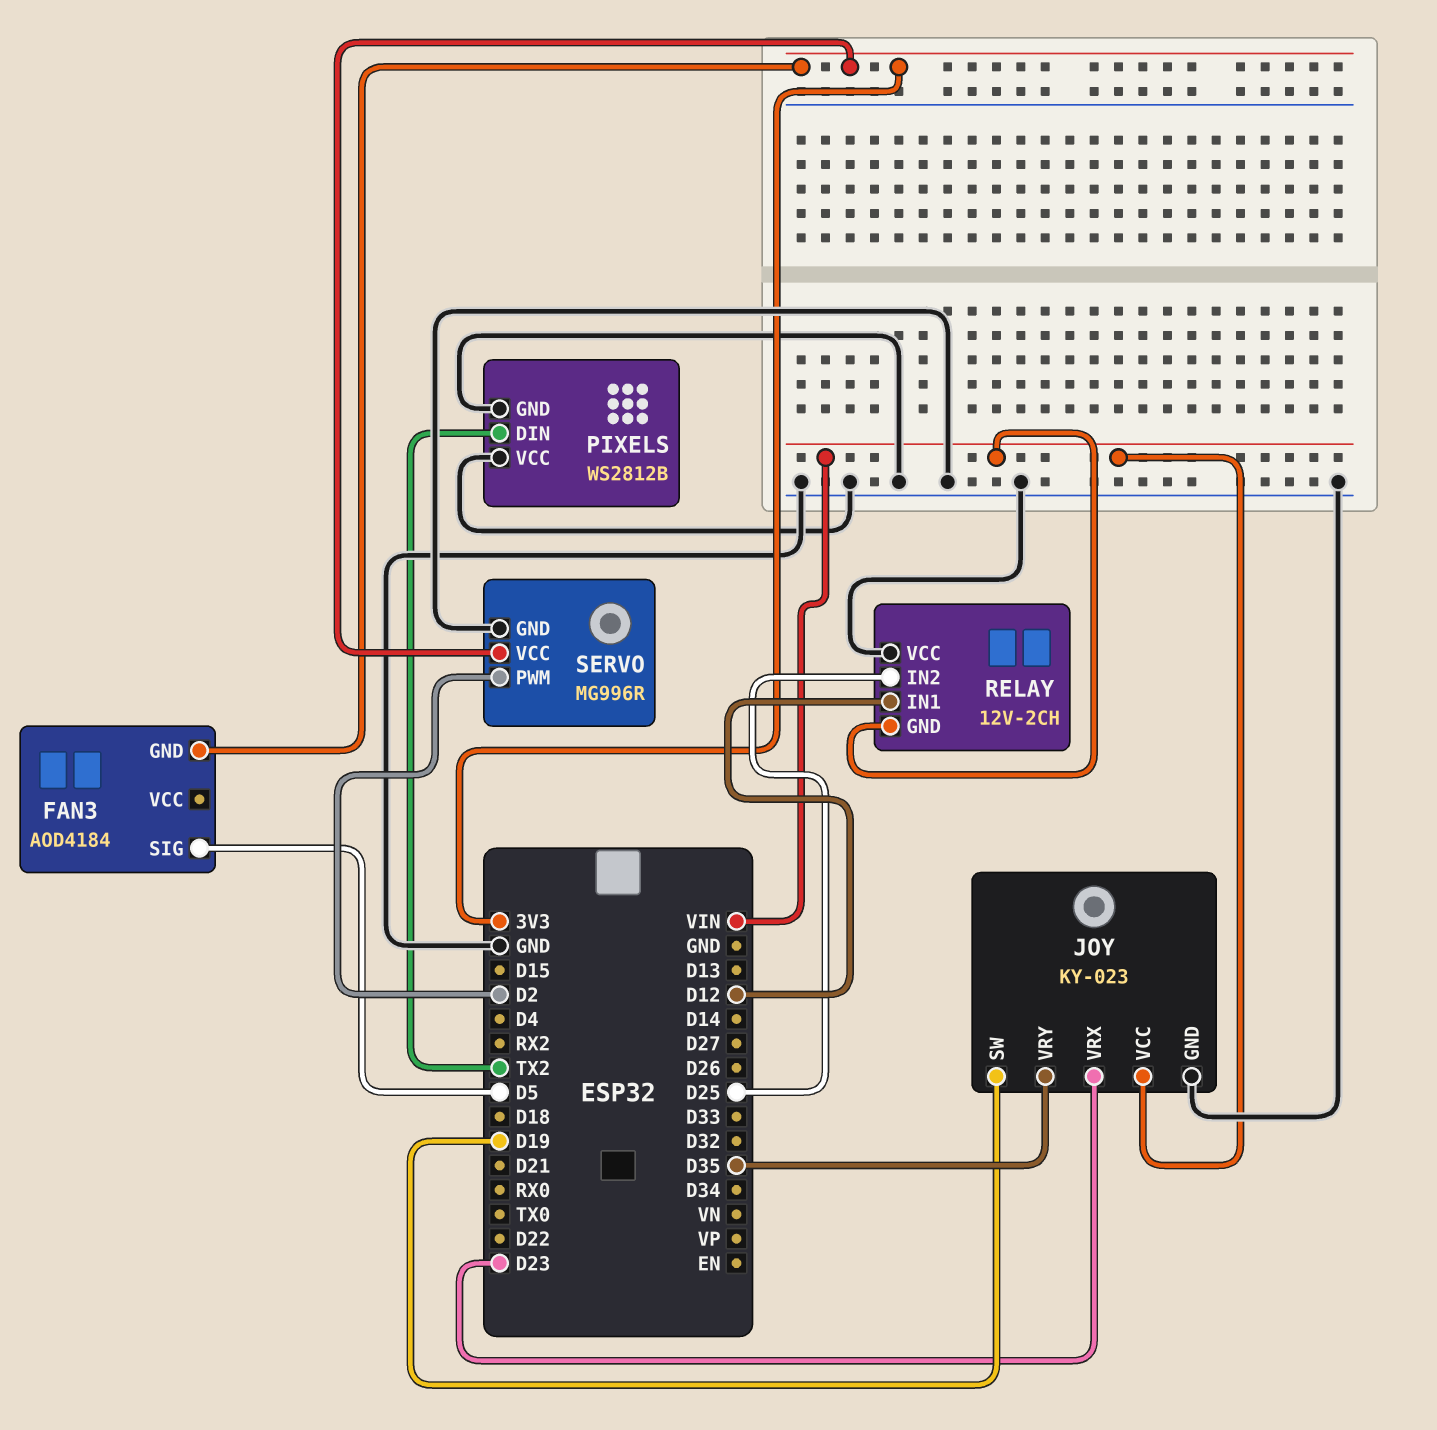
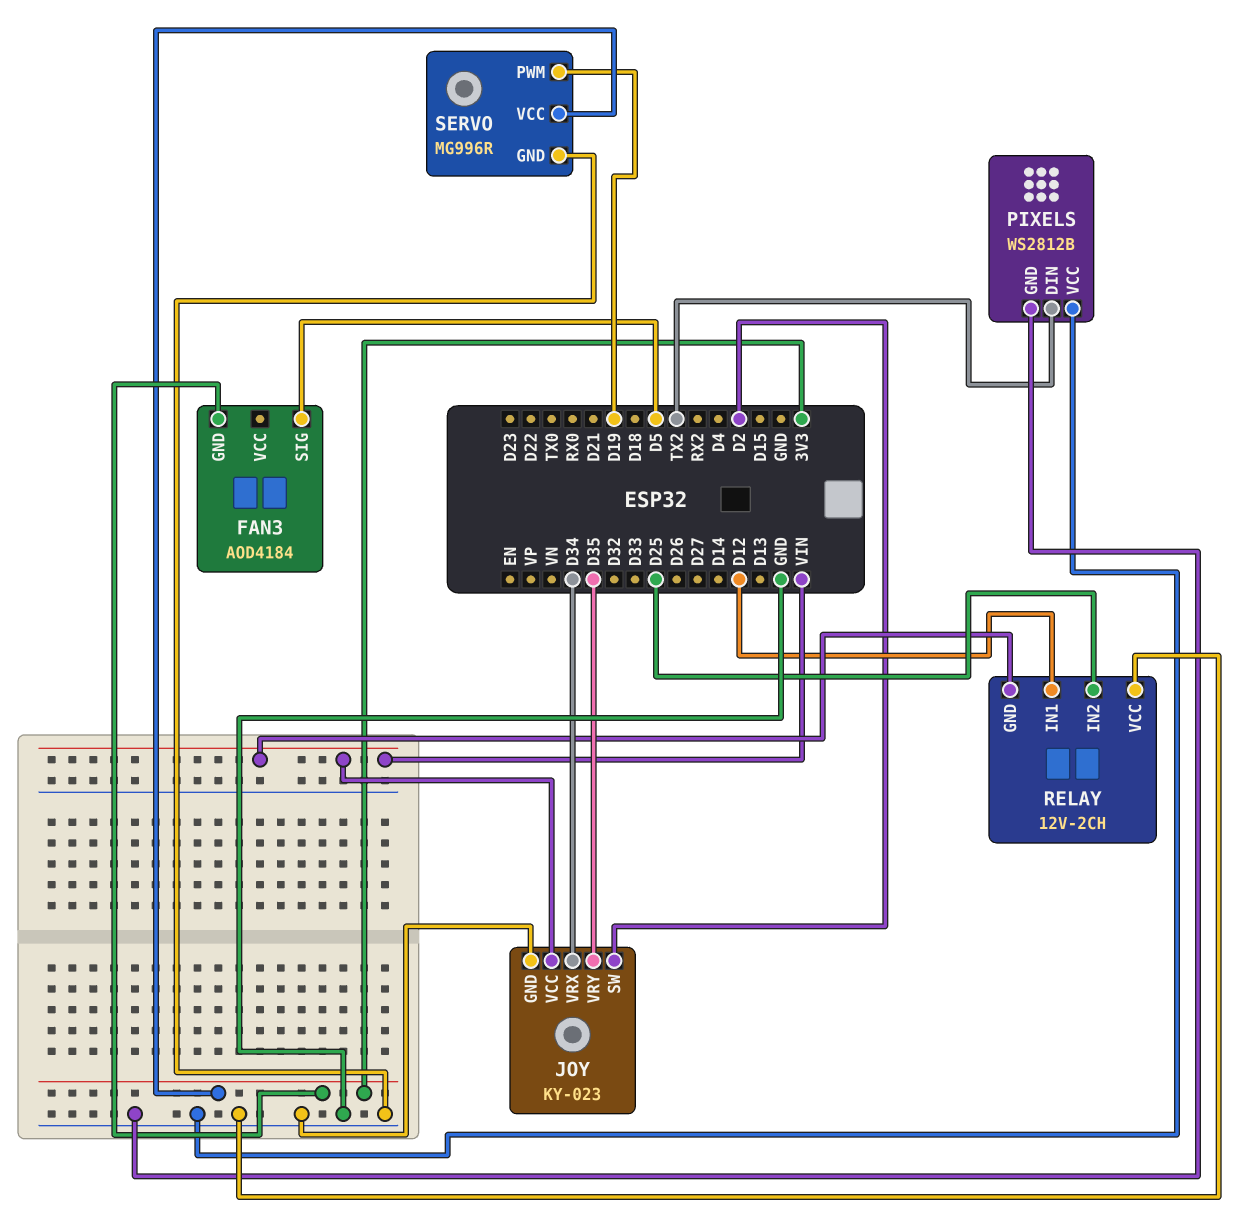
JOY pin SW: D19 -> D2
JOY pin VRX: D23 -> D34
SERVO pin PWM: D2 -> D19

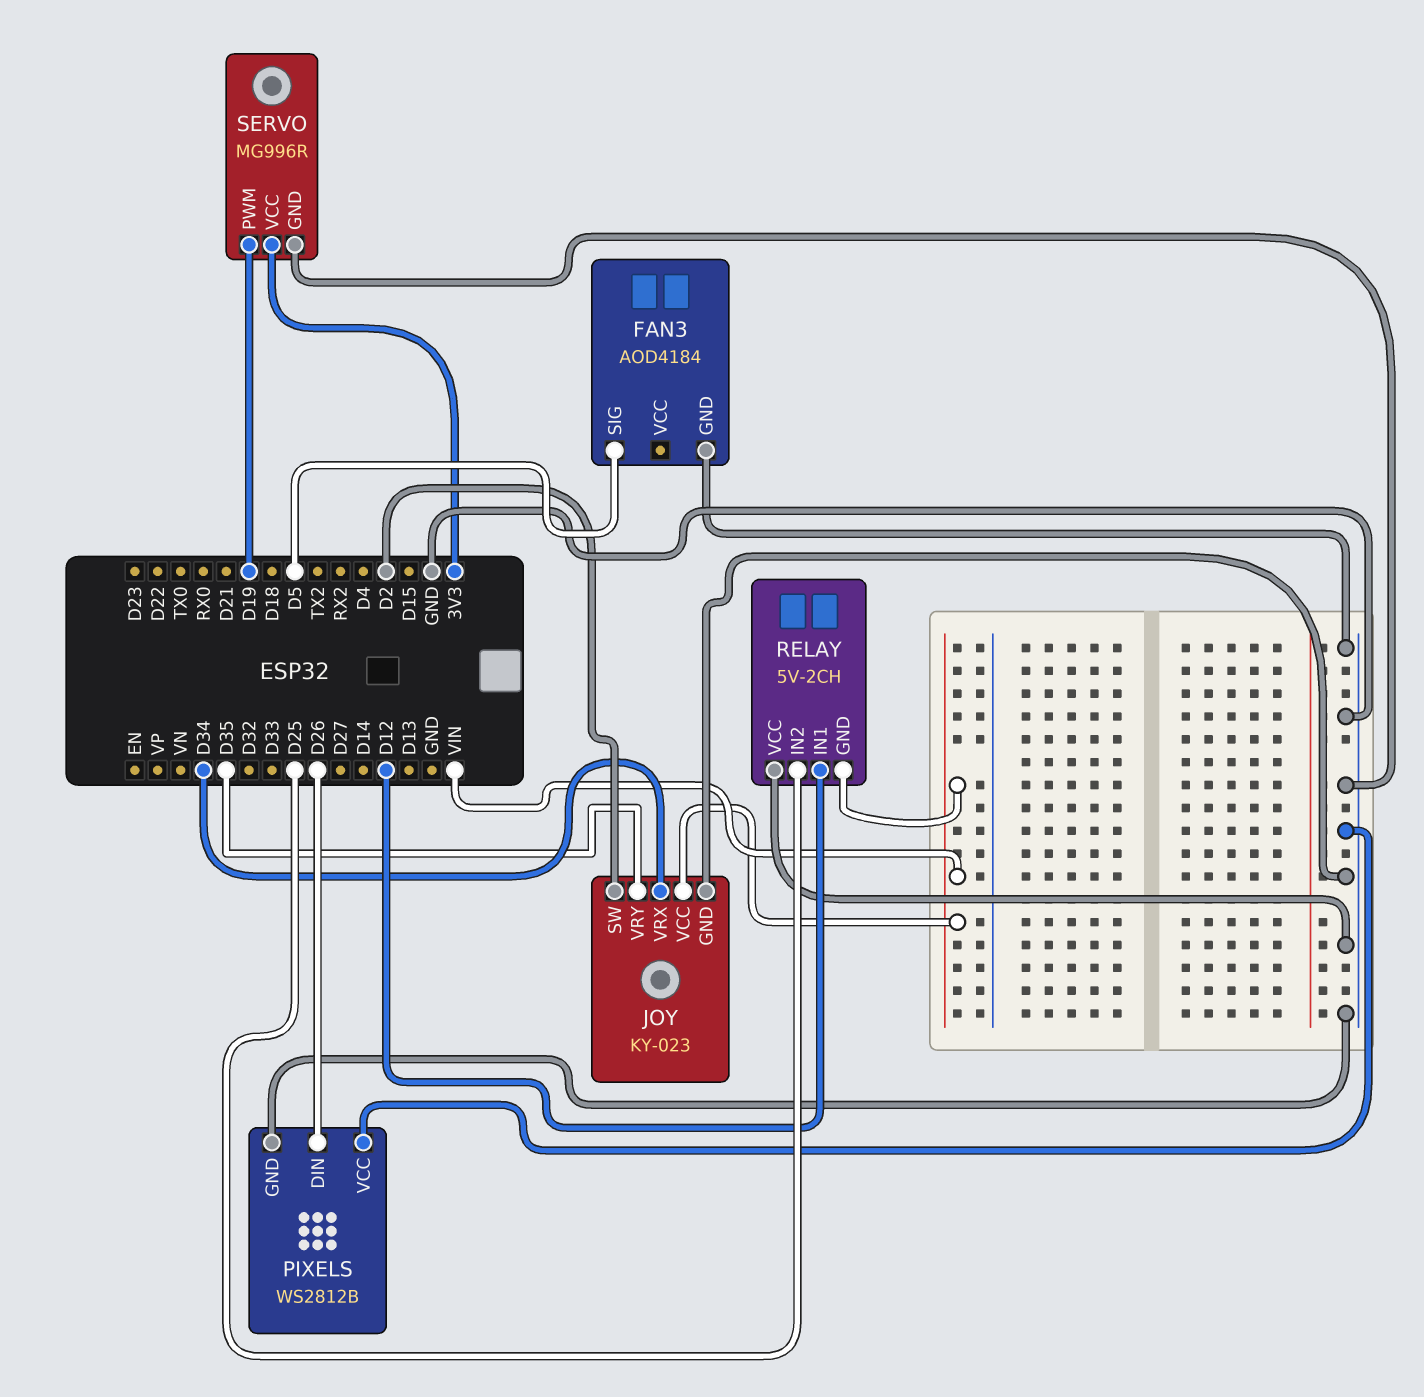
FAN3 pin GND: 3V3 -> GND
PIXELS pin DIN: TX2 -> D26
RELAY: 12V-2CH -> 5V-2CH

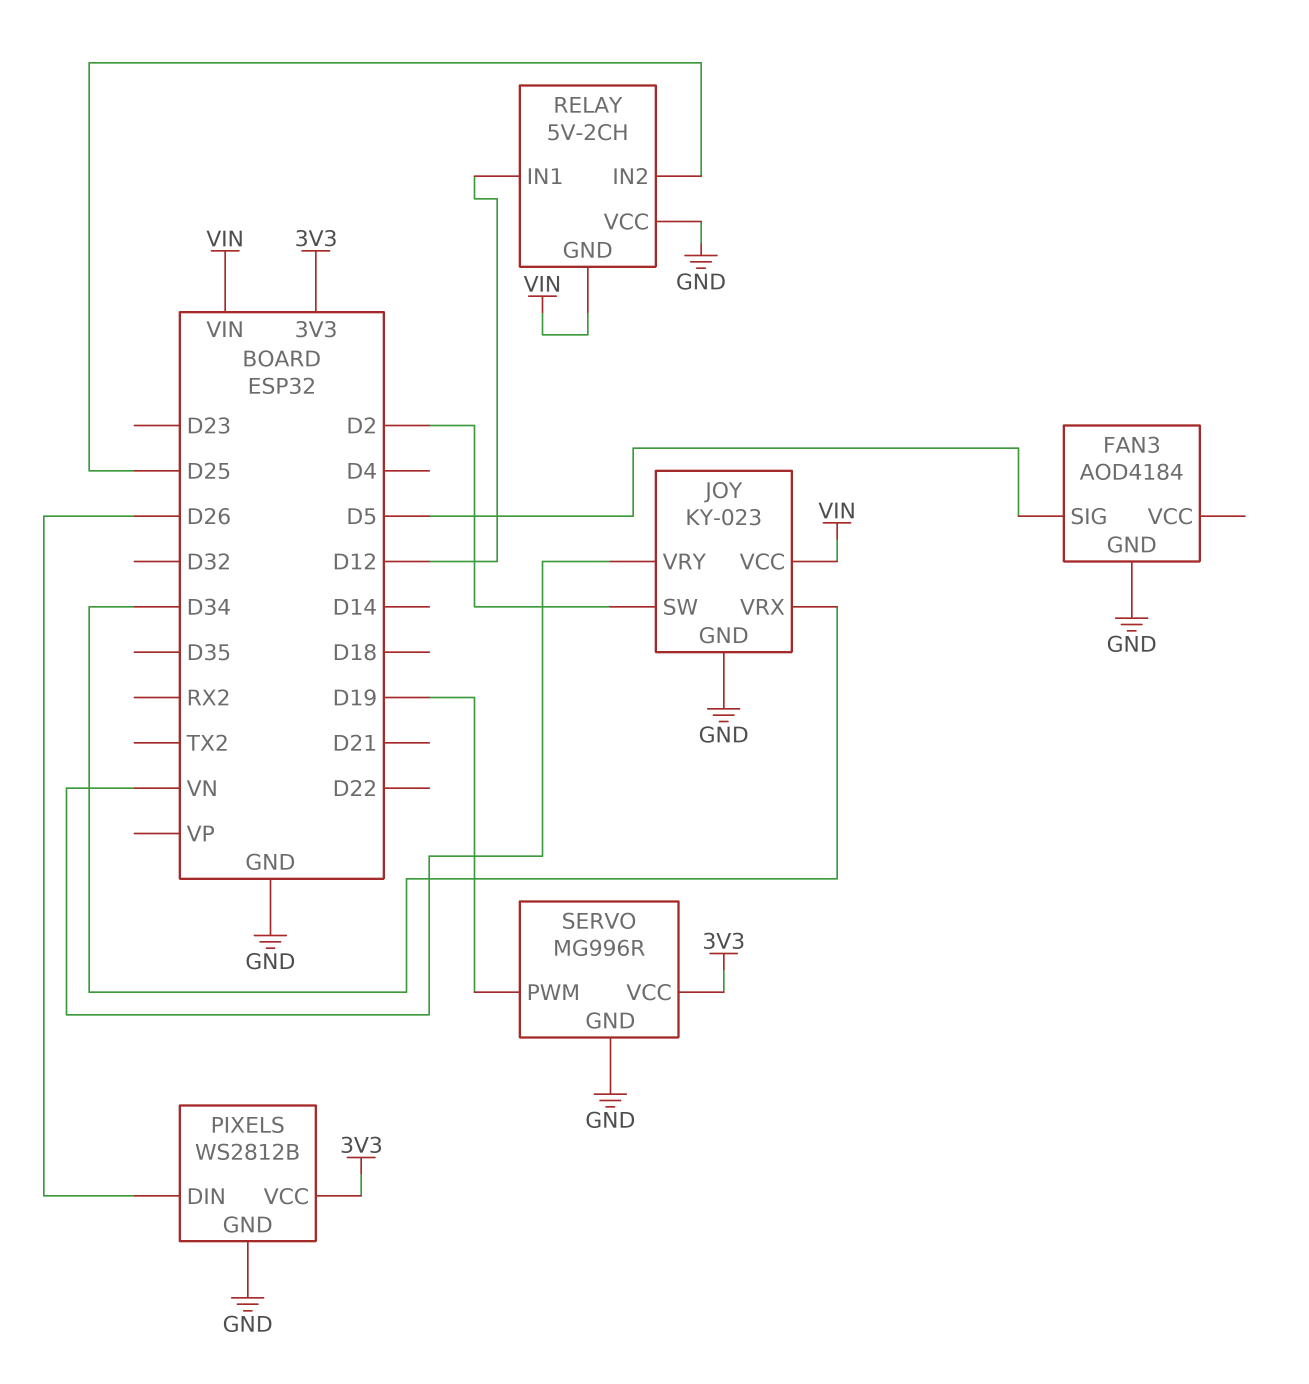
JOY pin VRY: D35 -> VN
PIXELS pin VCC: GND -> 3V3

